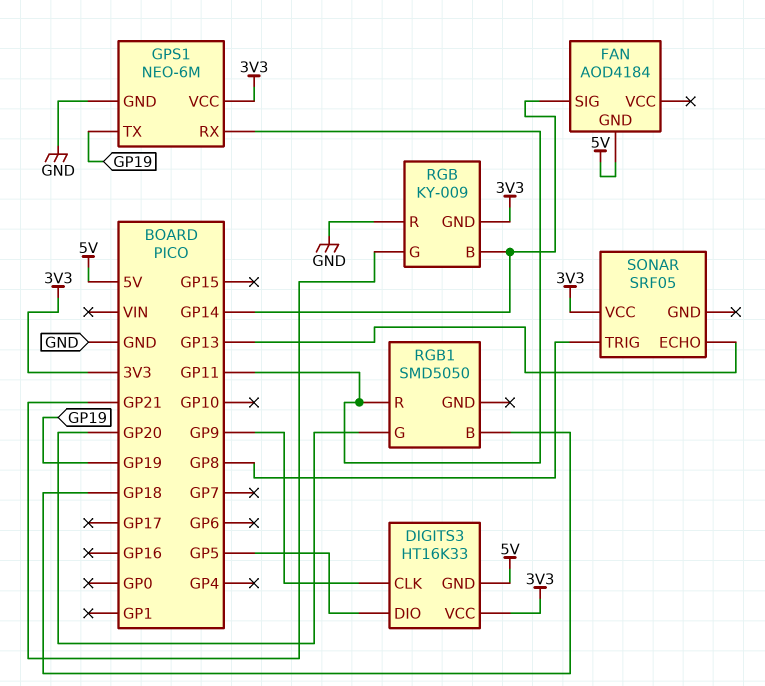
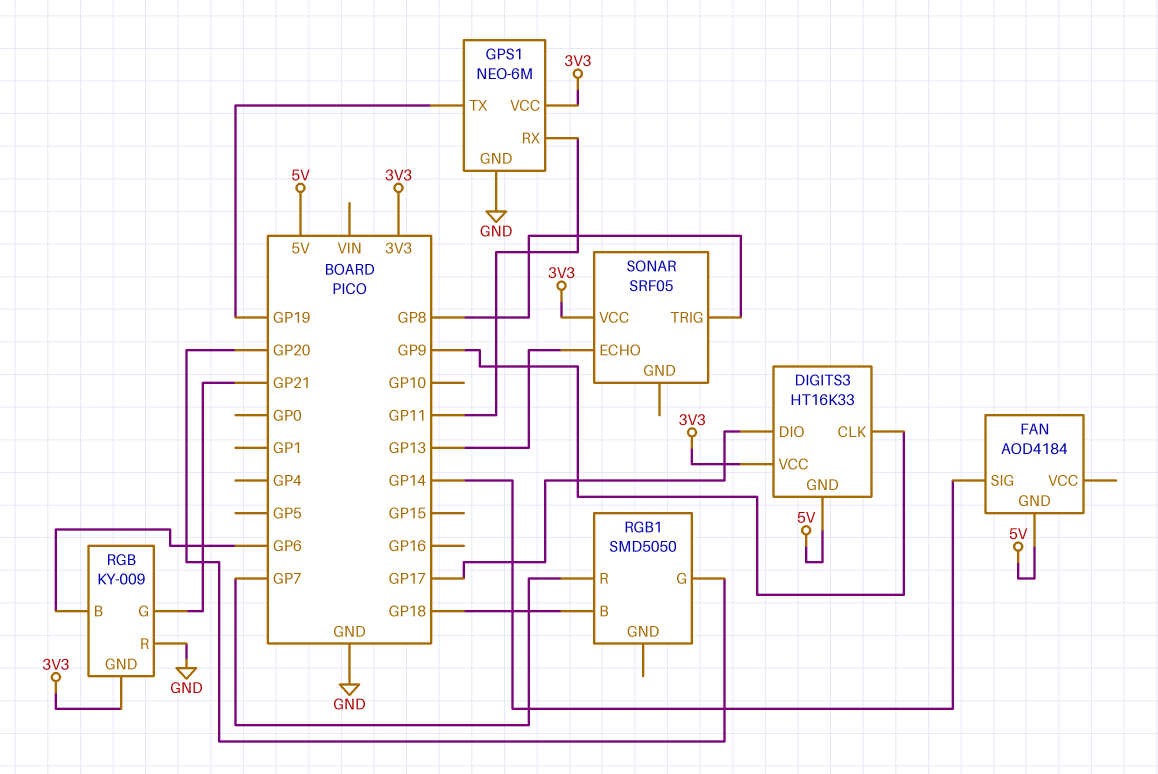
DIGITS3 pin DIO: GP5 -> GP17
RGB pin B: GP14 -> GP6
RGB1 pin R: GP11 -> GP7

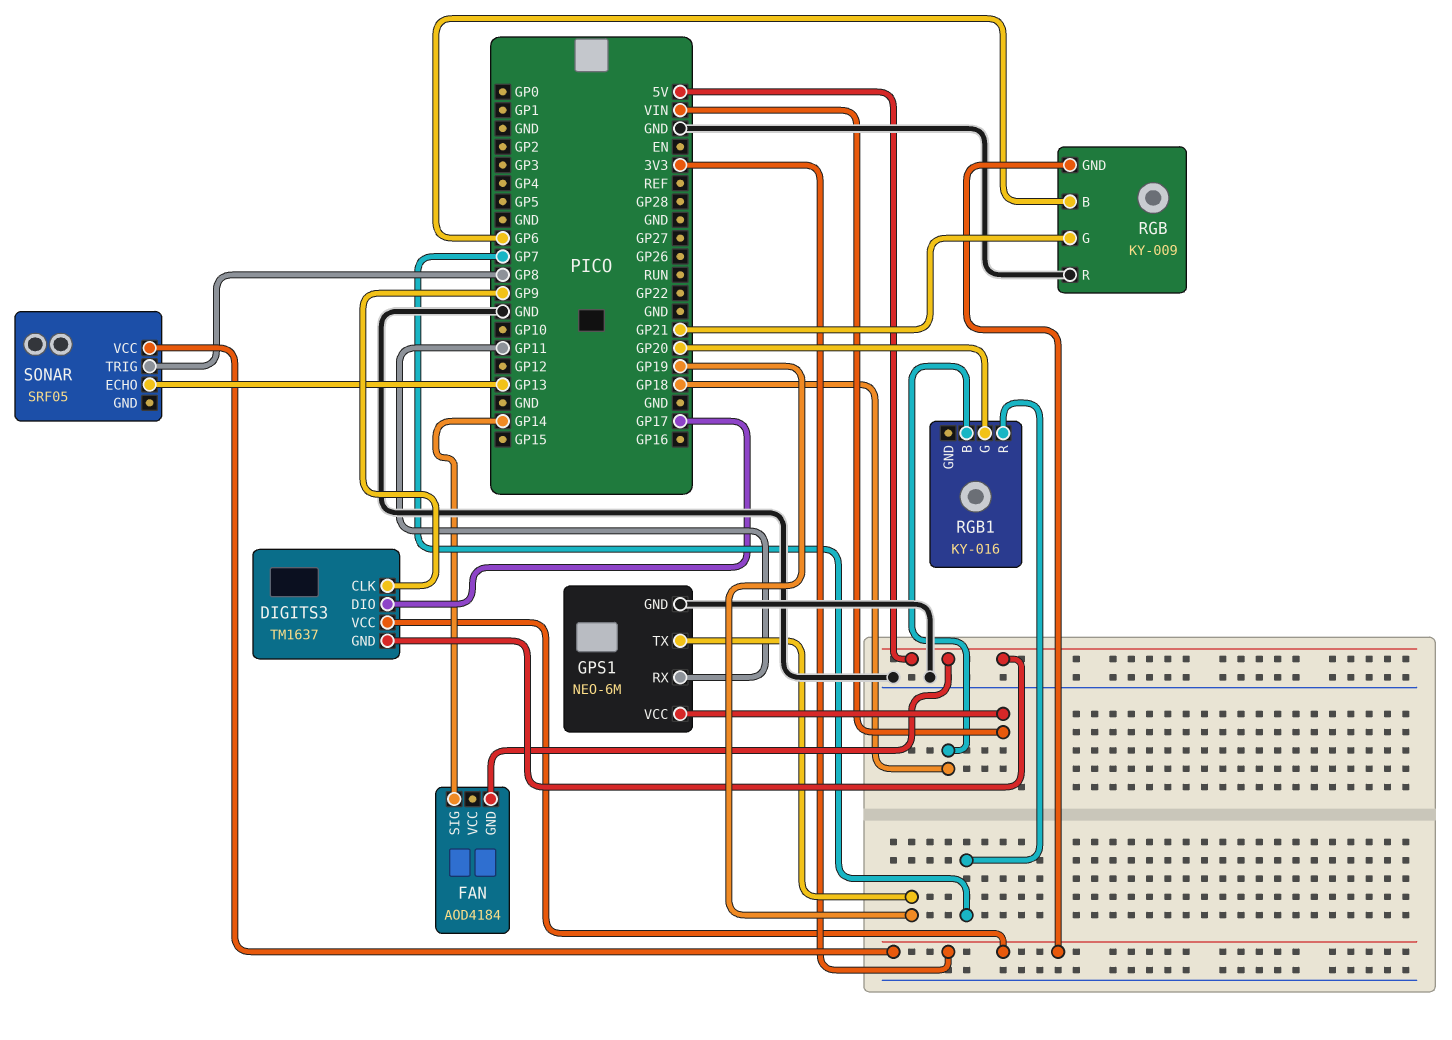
DIGITS3: HT16K33 -> TM1637
GPS1 pin VCC: 3V3 -> VIN
RGB1: SMD5050 -> KY-016

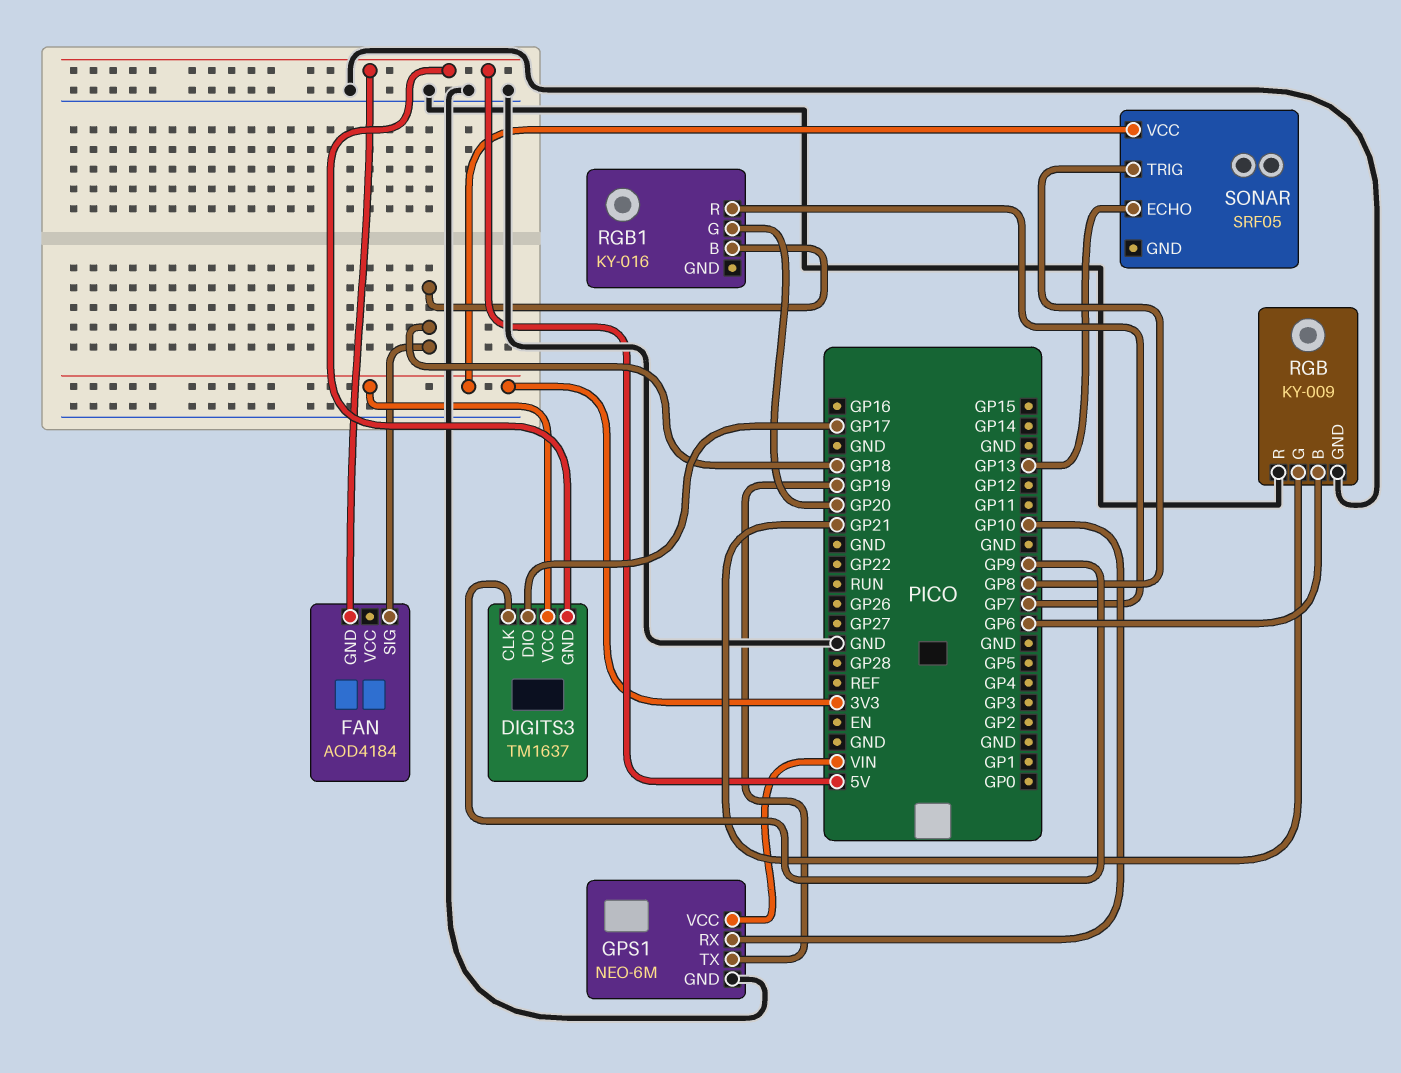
FAN pin SIG: GP14 -> GP18
GPS1 pin RX: GP11 -> GP10
RGB pin GND: 3V3 -> GND

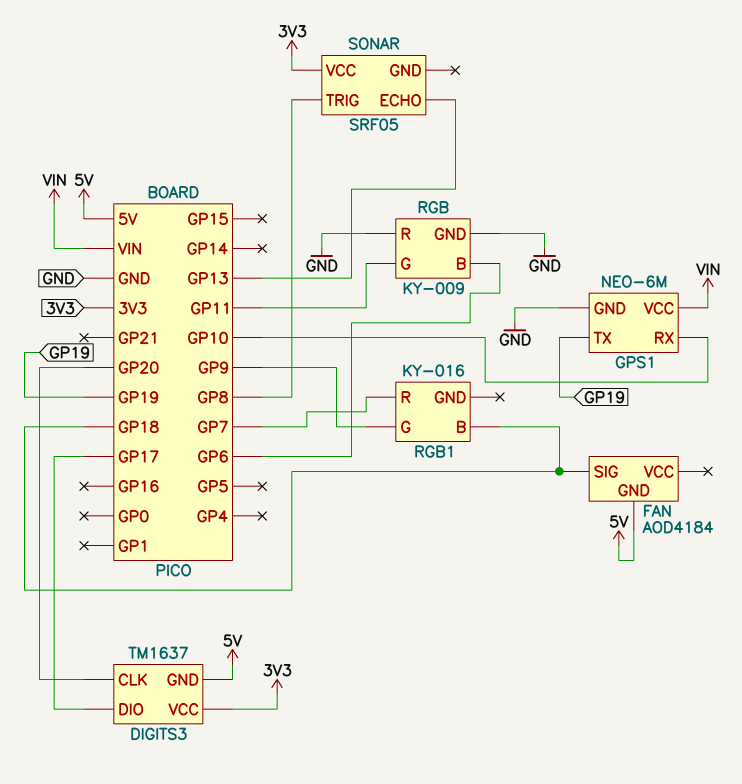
DIGITS3 pin CLK: GP9 -> GP20
RGB pin G: GP21 -> GP11
RGB1 pin G: GP20 -> GP9

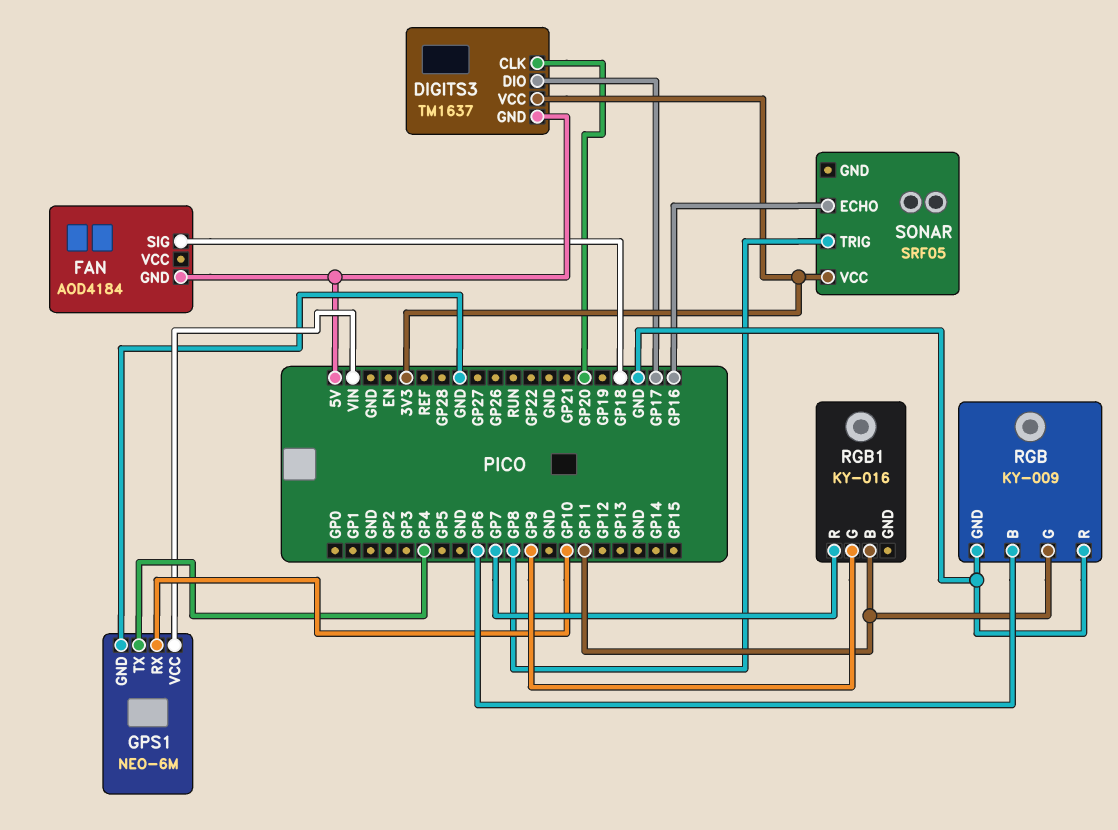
GPS1 pin TX: GP19 -> GP4
RGB1 pin B: GP18 -> GP11
SONAR pin ECHO: GP13 -> GP16

